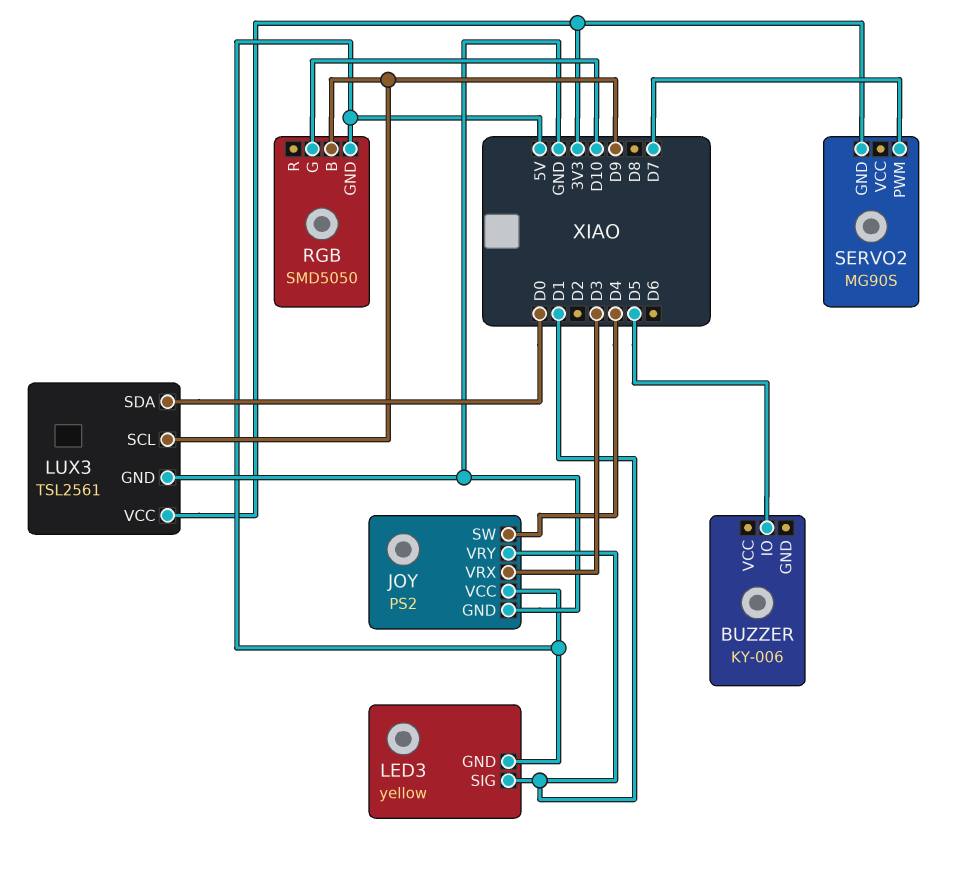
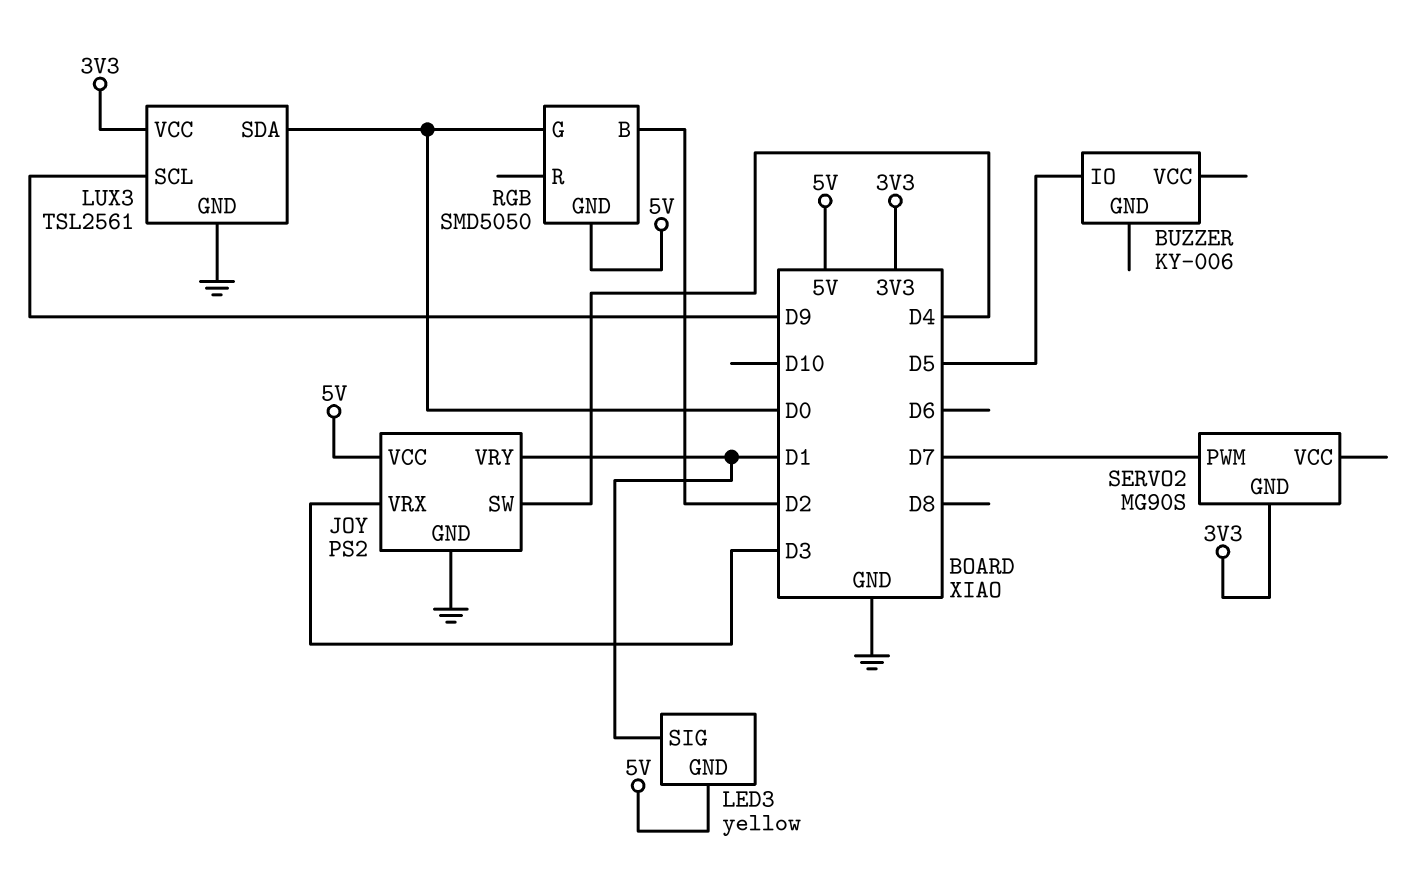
RGB pin B: D9 -> D2
RGB pin G: D10 -> D0

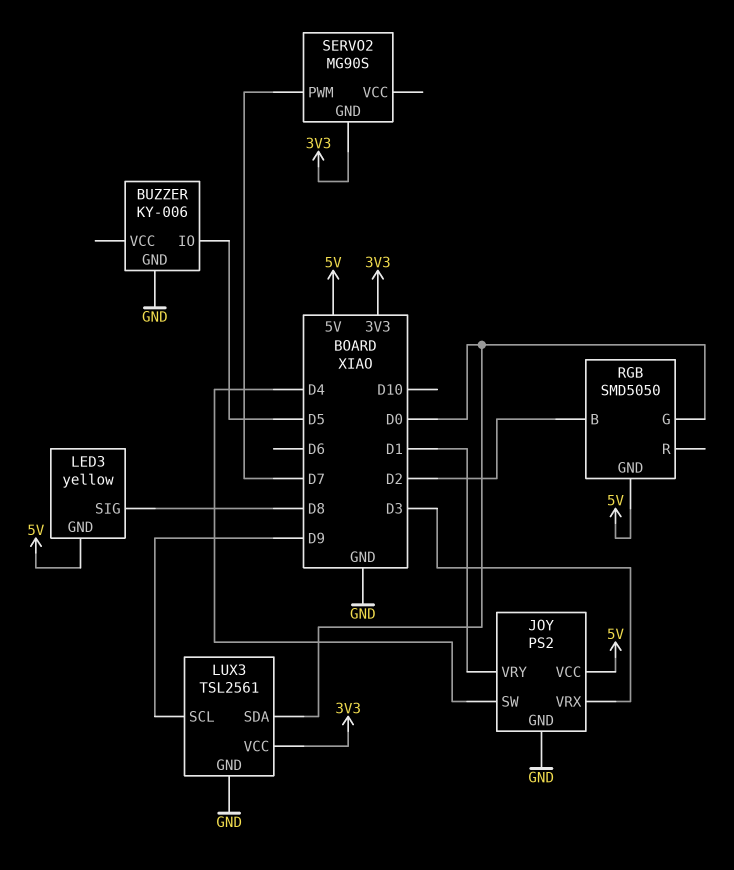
BUZZER pin GND: none -> GND
LED3 pin SIG: D1 -> D8

